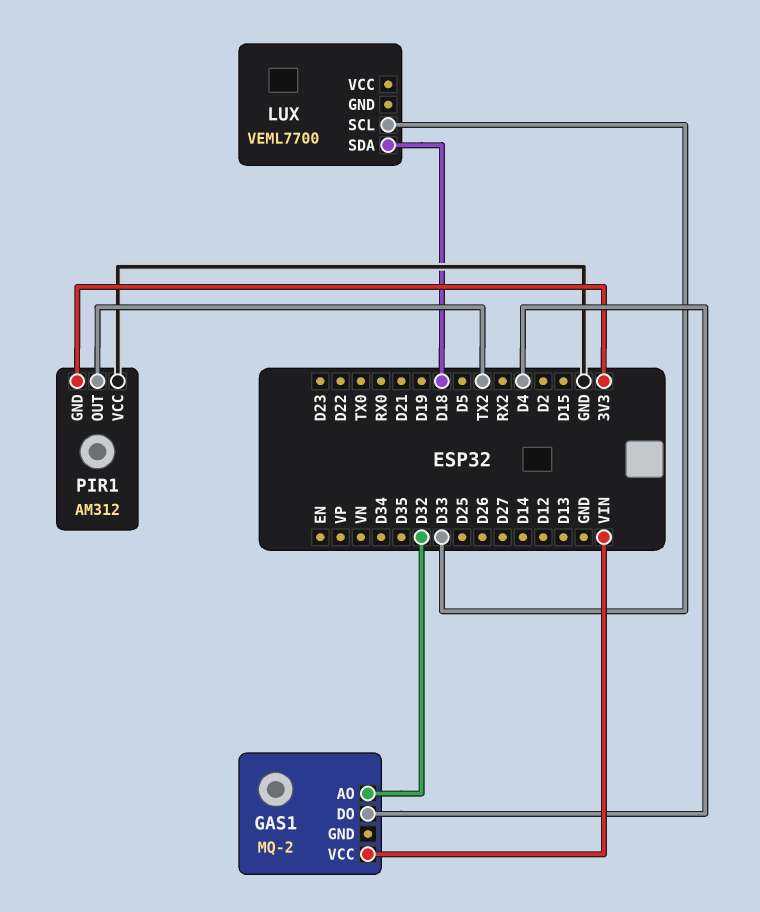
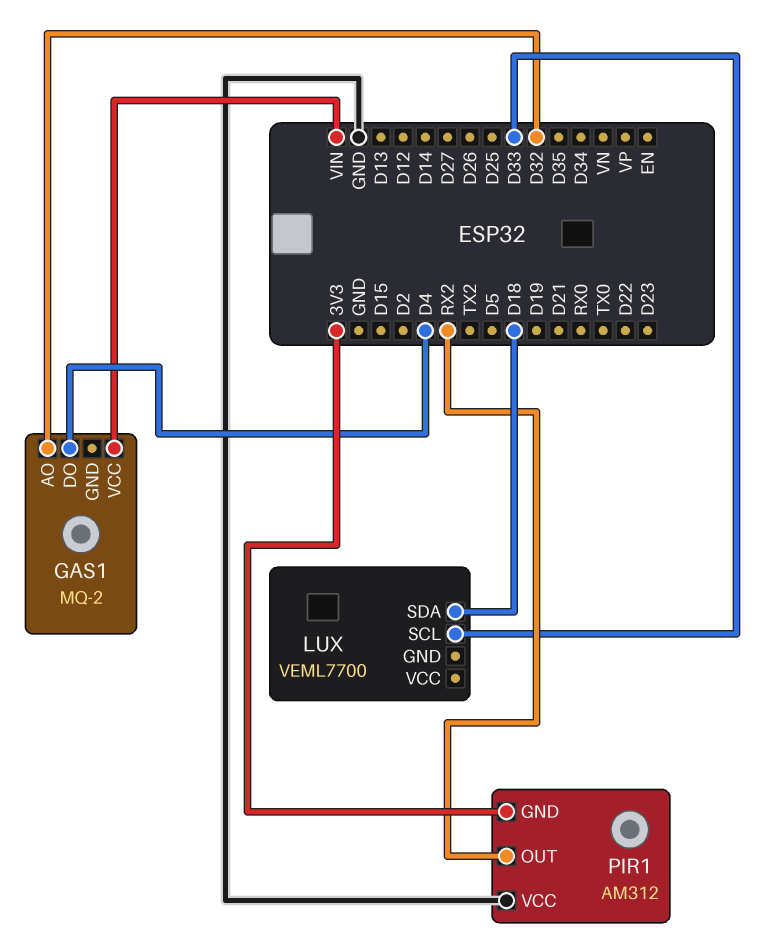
PIR1 pin OUT: TX2 -> RX2

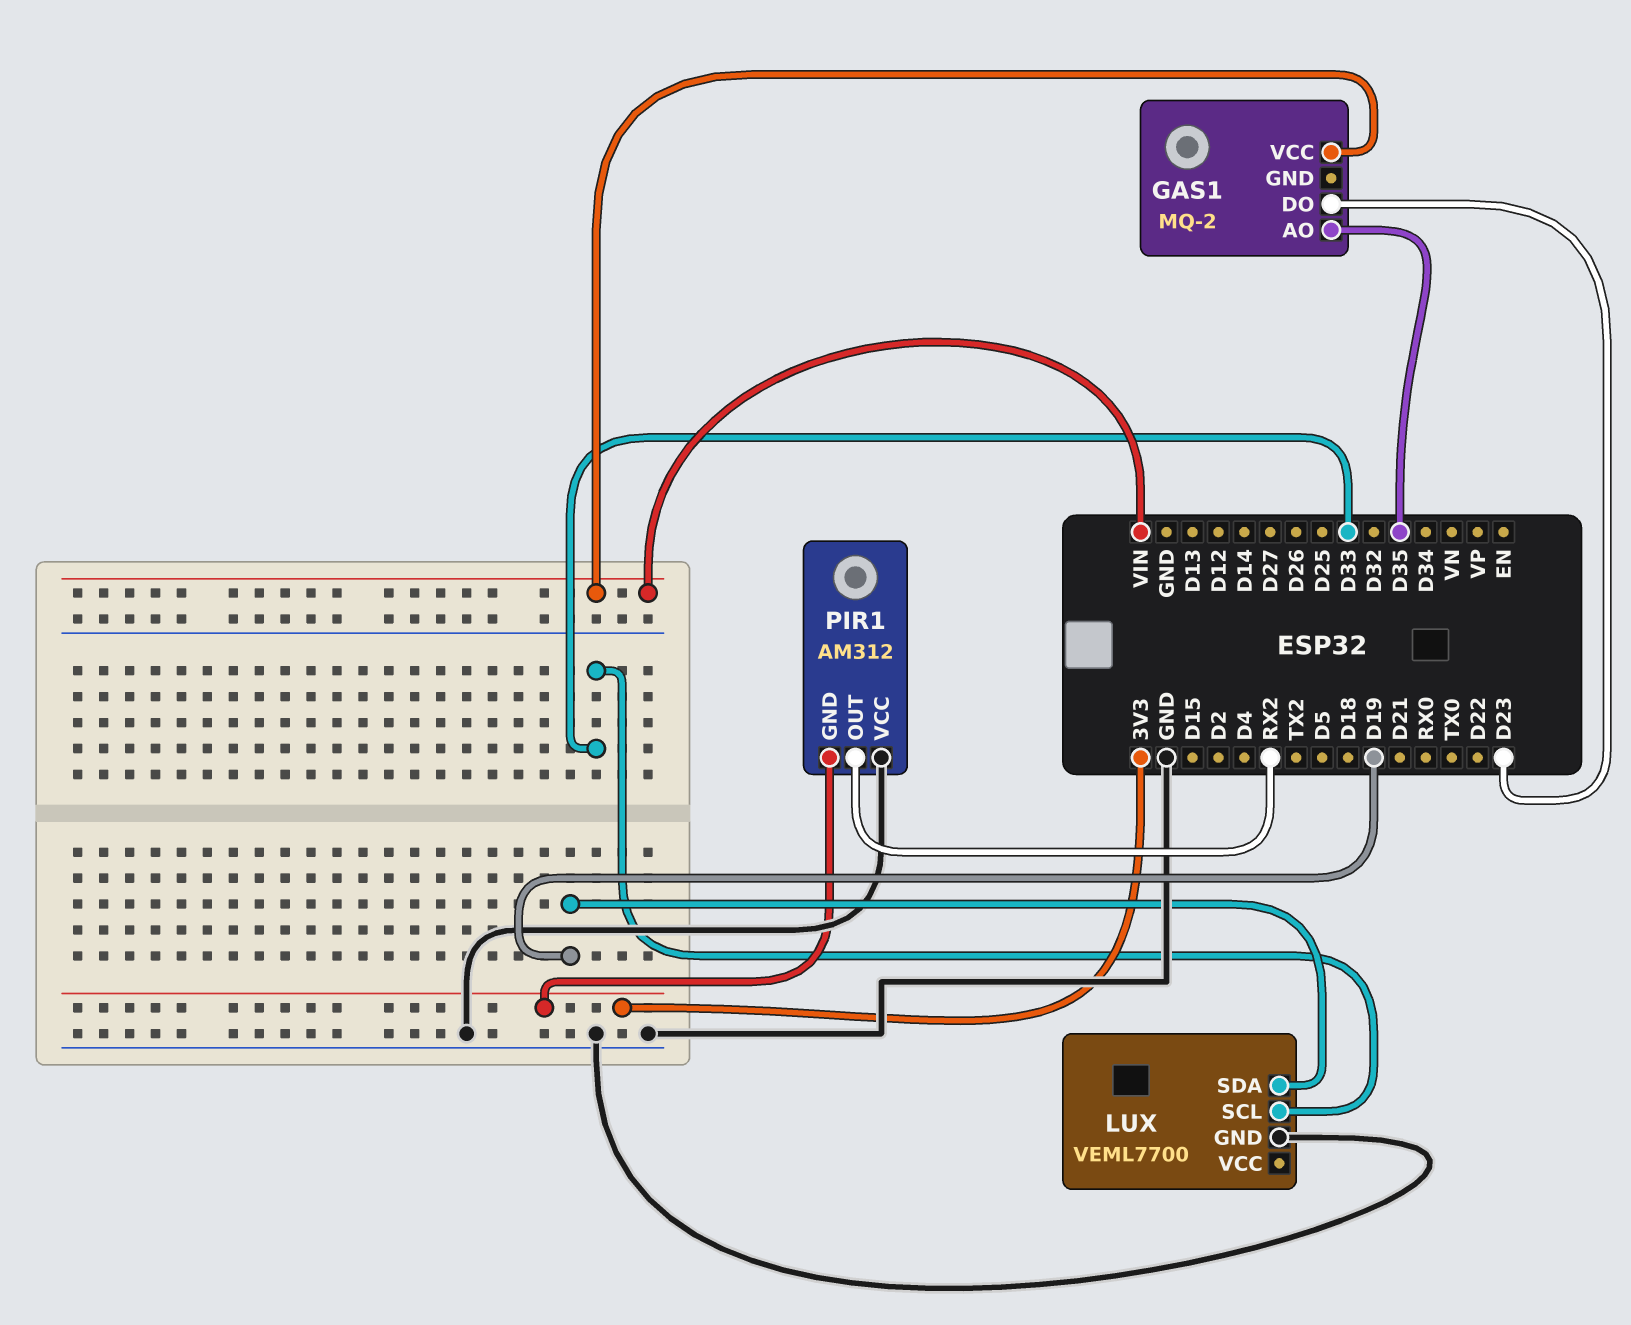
GAS1 pin AO: D32 -> D35
GAS1 pin DO: D4 -> D23
LUX pin GND: none -> GND
LUX pin SDA: D18 -> D19

